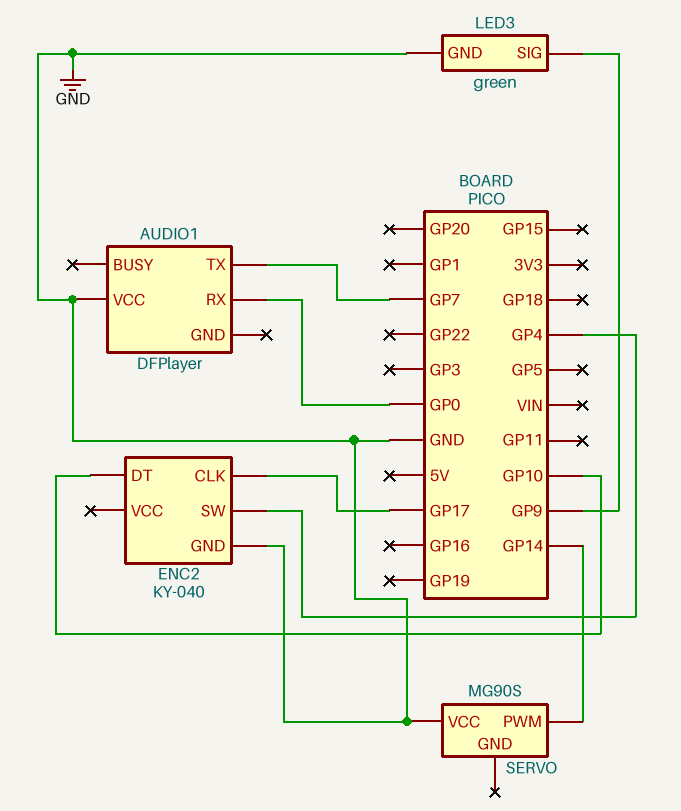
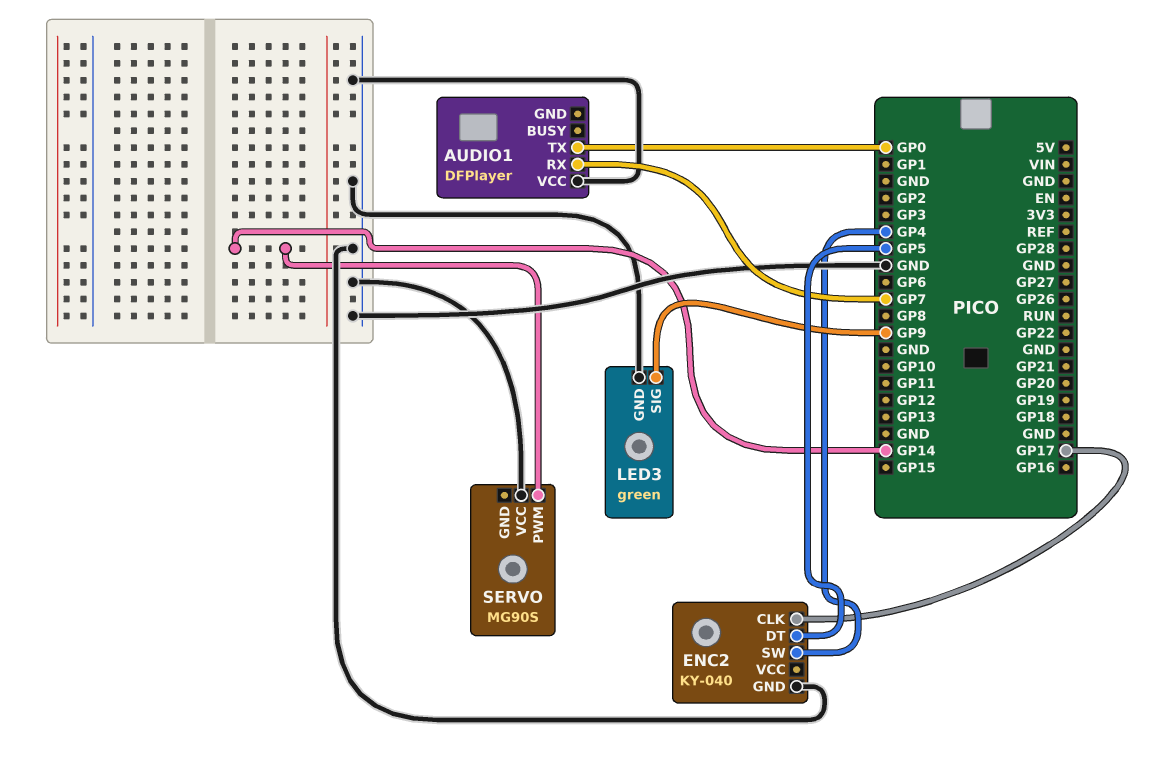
AUDIO1 pin RX: GP0 -> GP7
AUDIO1 pin TX: GP7 -> GP0
ENC2 pin DT: GP10 -> GP5

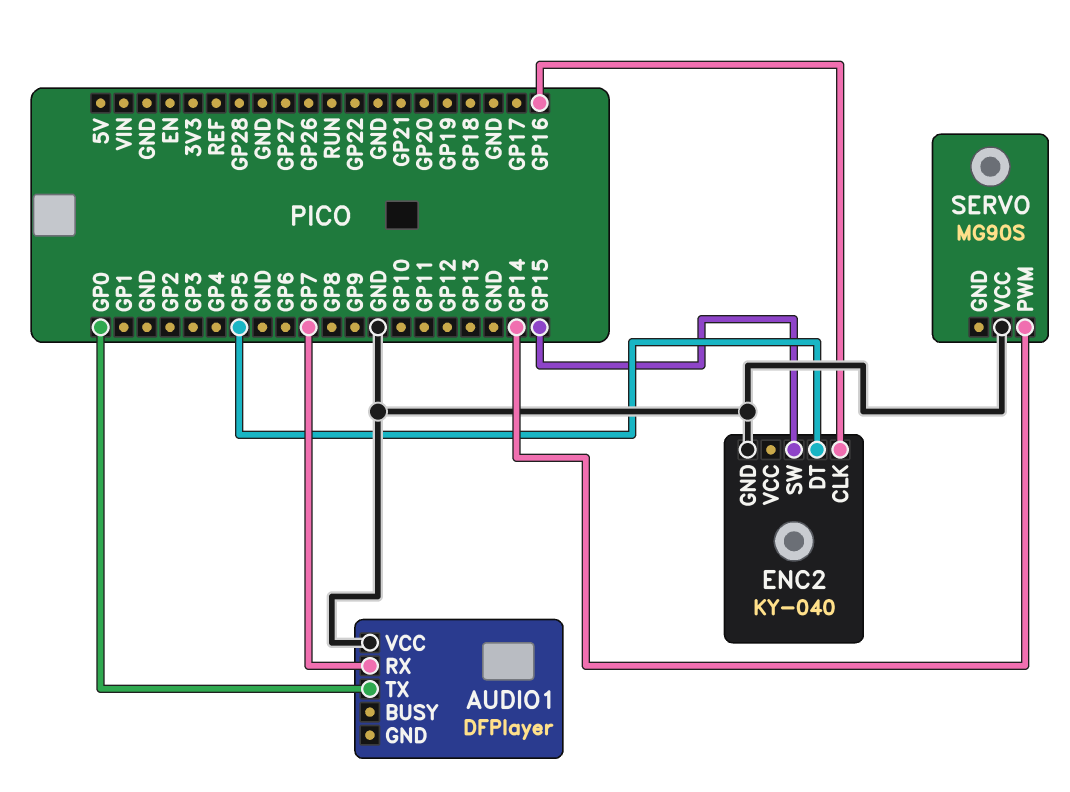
ENC2 pin CLK: GP17 -> GP16
ENC2 pin SW: GP4 -> GP15
LED3: green -> none
LED3 pin GND: GND -> none
LED3 pin SIG: GP9 -> none

